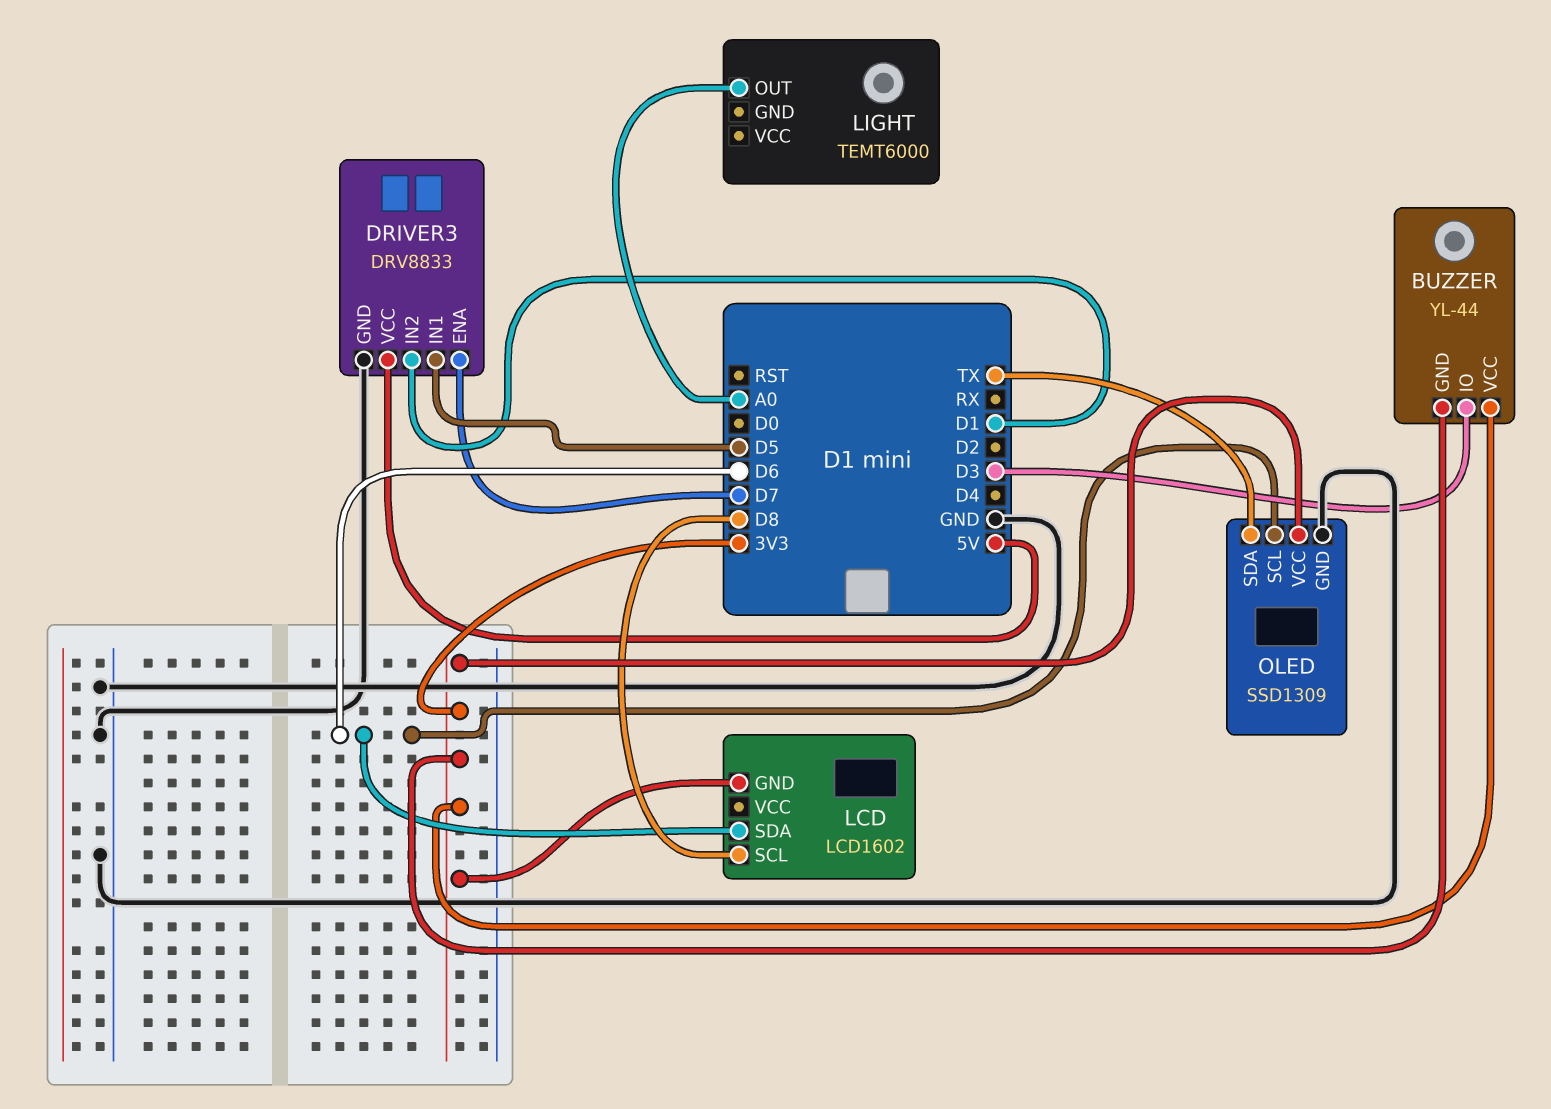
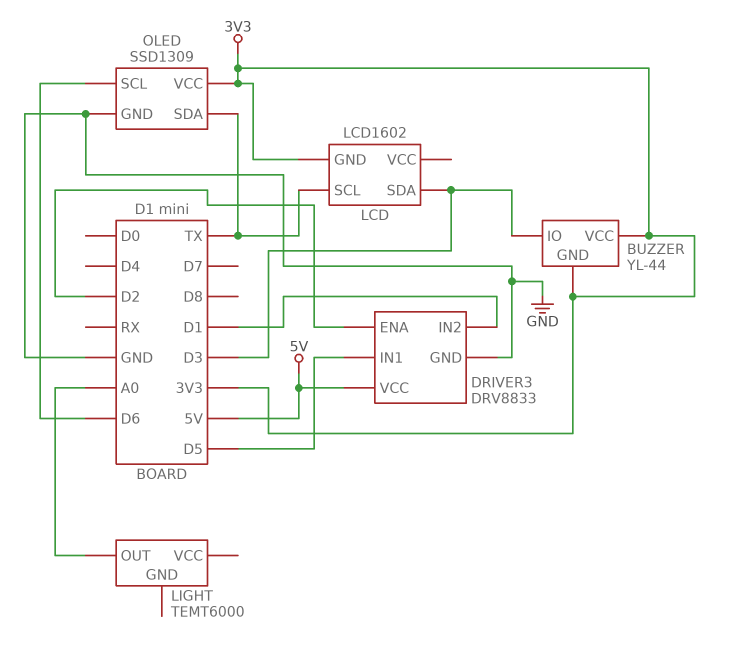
DRIVER3 pin ENA: D7 -> D2
LCD pin SCL: D8 -> TX
LCD pin SDA: D6 -> D3

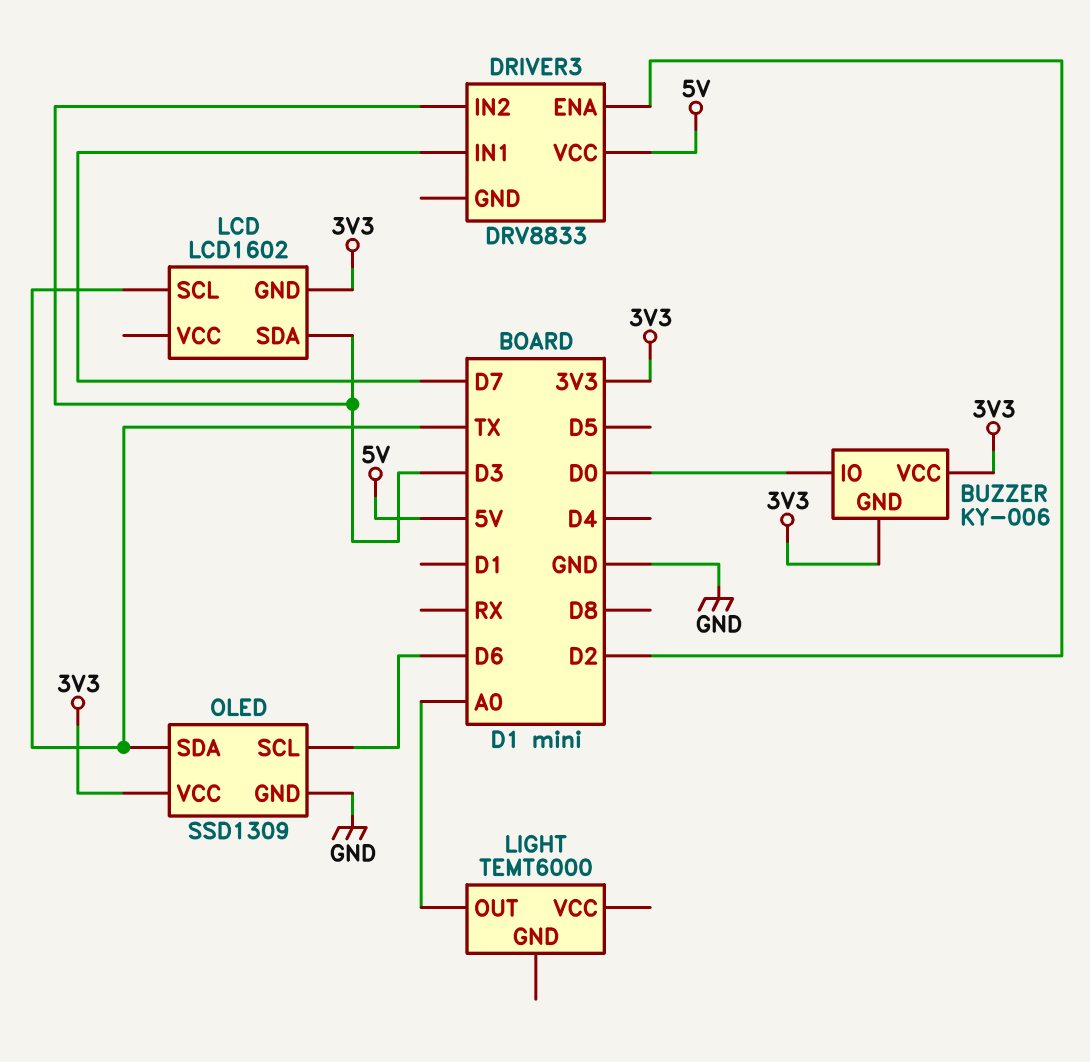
BUZZER: YL-44 -> KY-006
BUZZER pin IO: D3 -> D0
DRIVER3 pin GND: GND -> none
DRIVER3 pin IN1: D5 -> D7
DRIVER3 pin IN2: D1 -> D3

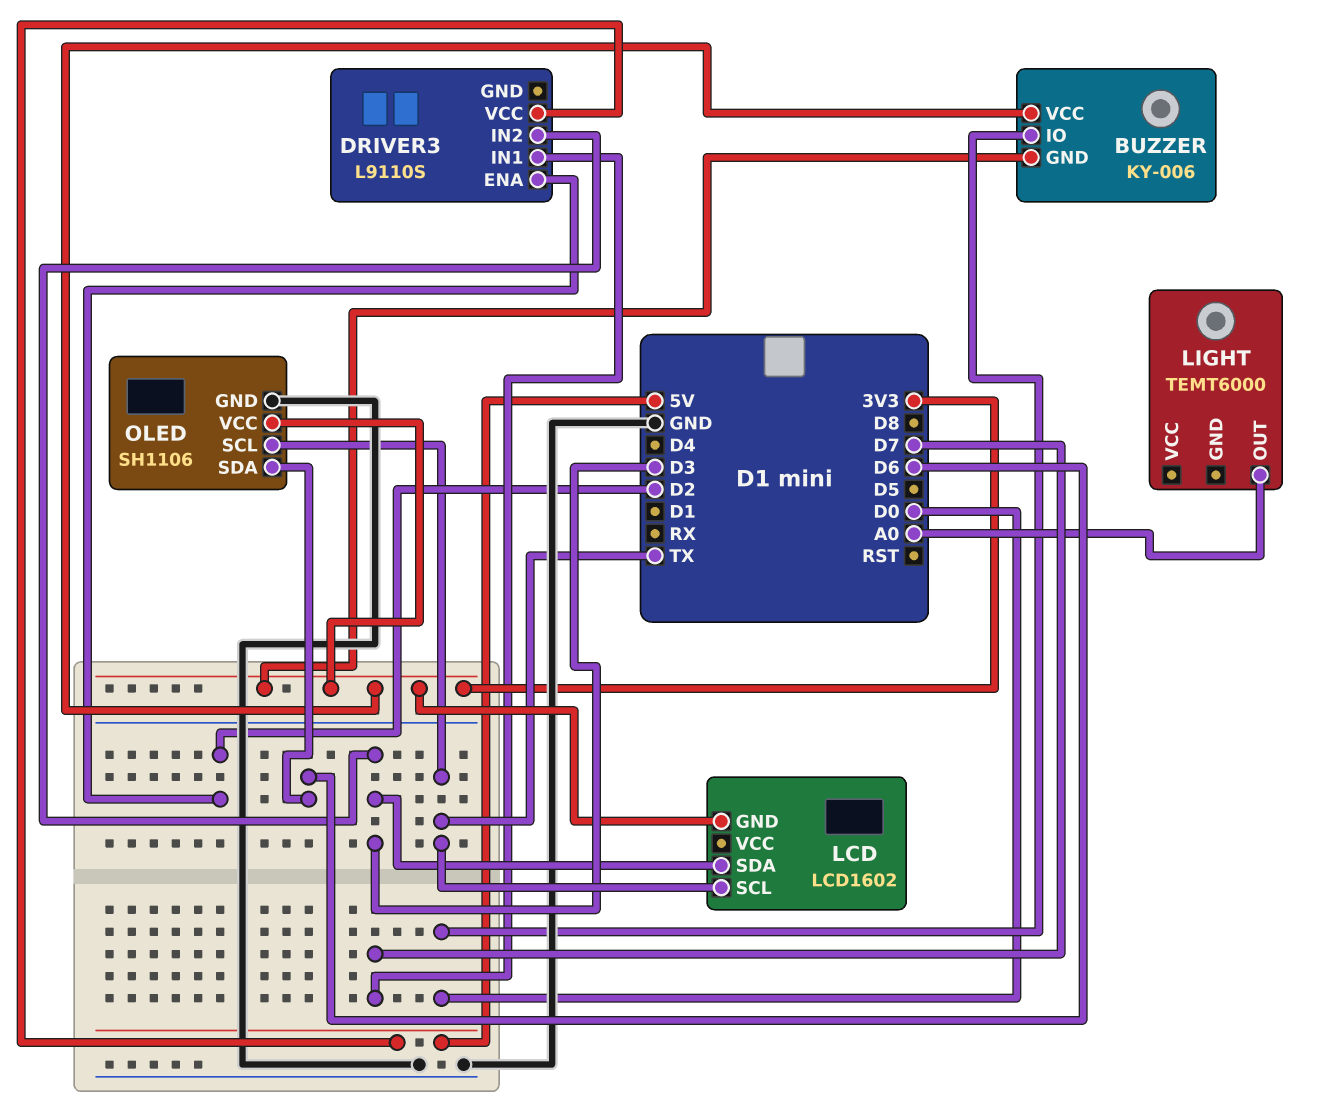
DRIVER3: DRV8833 -> L9110S
OLED: SSD1309 -> SH1106
OLED pin SCL: D6 -> TX
OLED pin SDA: TX -> D6

